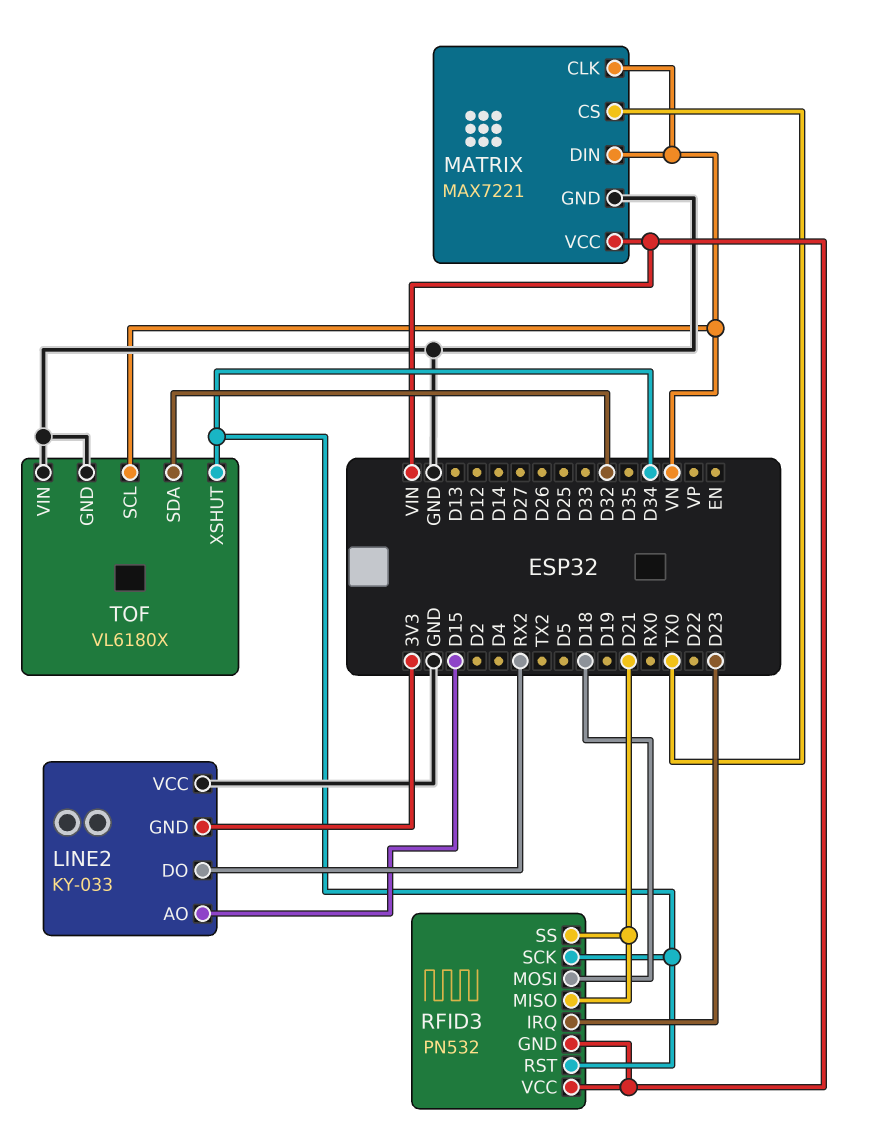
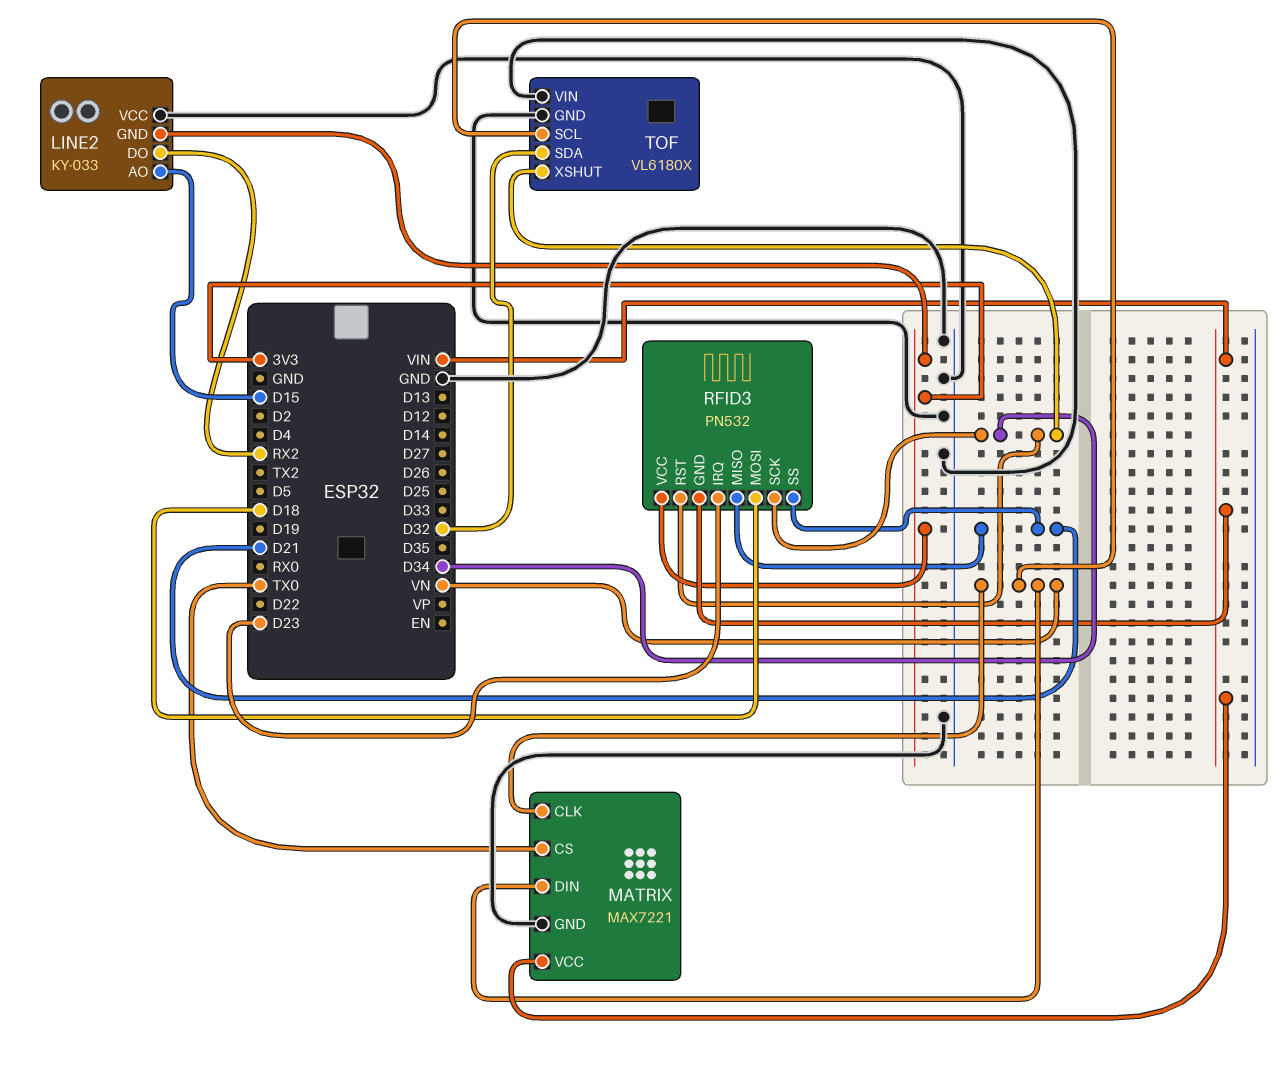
RFID3 pin VCC: VIN -> 3V3

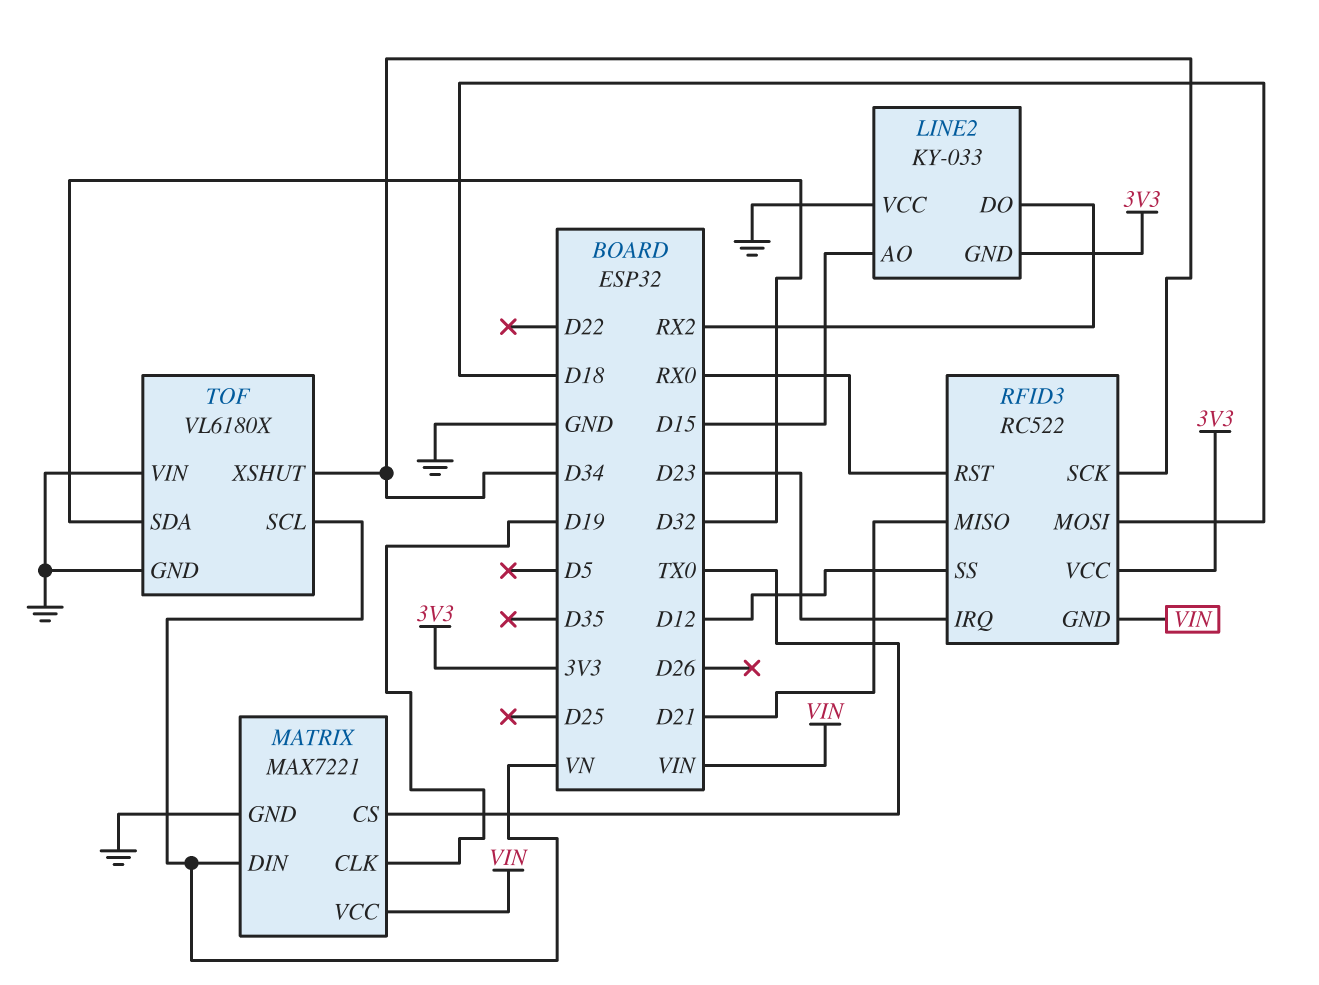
MATRIX pin CLK: VN -> D19
RFID3: PN532 -> RC522
RFID3 pin RST: D34 -> RX0
RFID3 pin SS: D21 -> D12

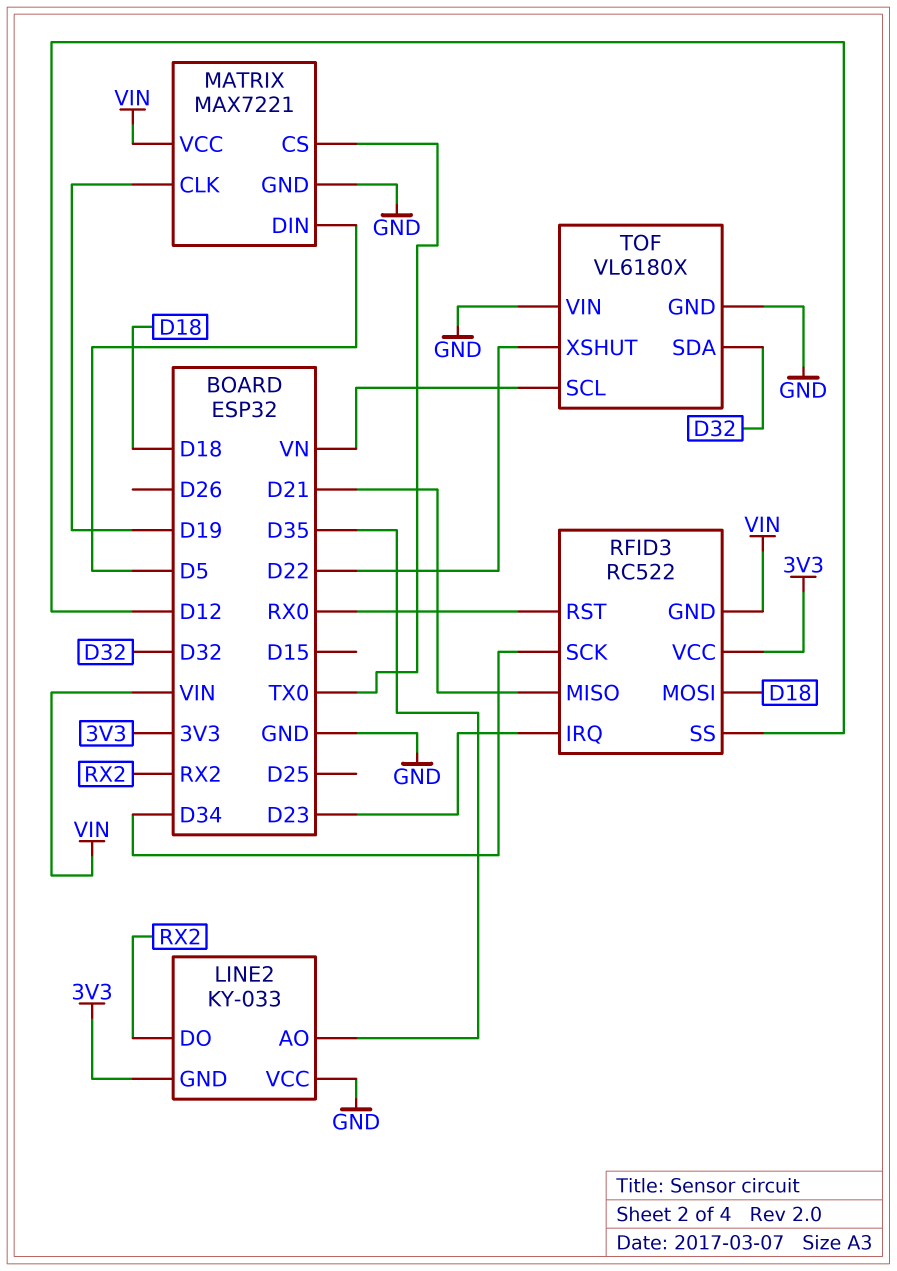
LINE2 pin AO: D15 -> D35
MATRIX pin DIN: VN -> D5
TOF pin XSHUT: D34 -> D22

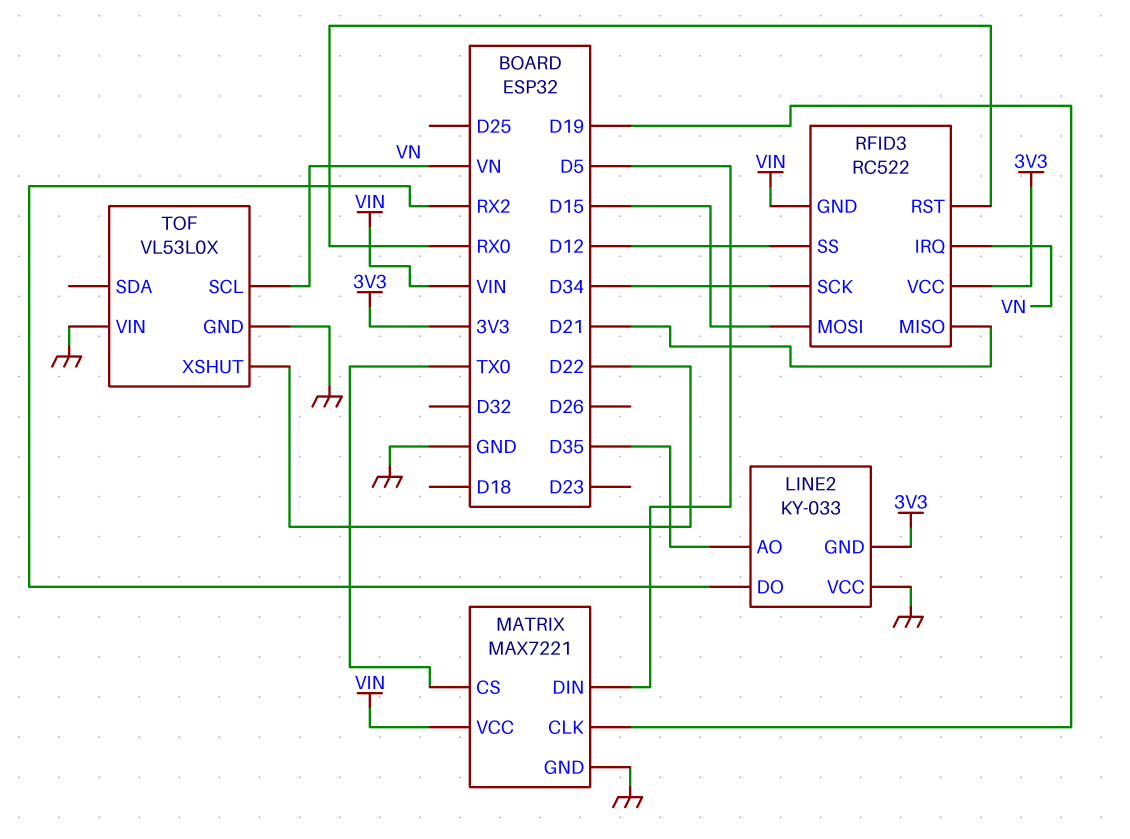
RFID3 pin IRQ: D23 -> VN
RFID3 pin MOSI: D18 -> D15
TOF: VL6180X -> VL53L0X
TOF pin SDA: D32 -> none

